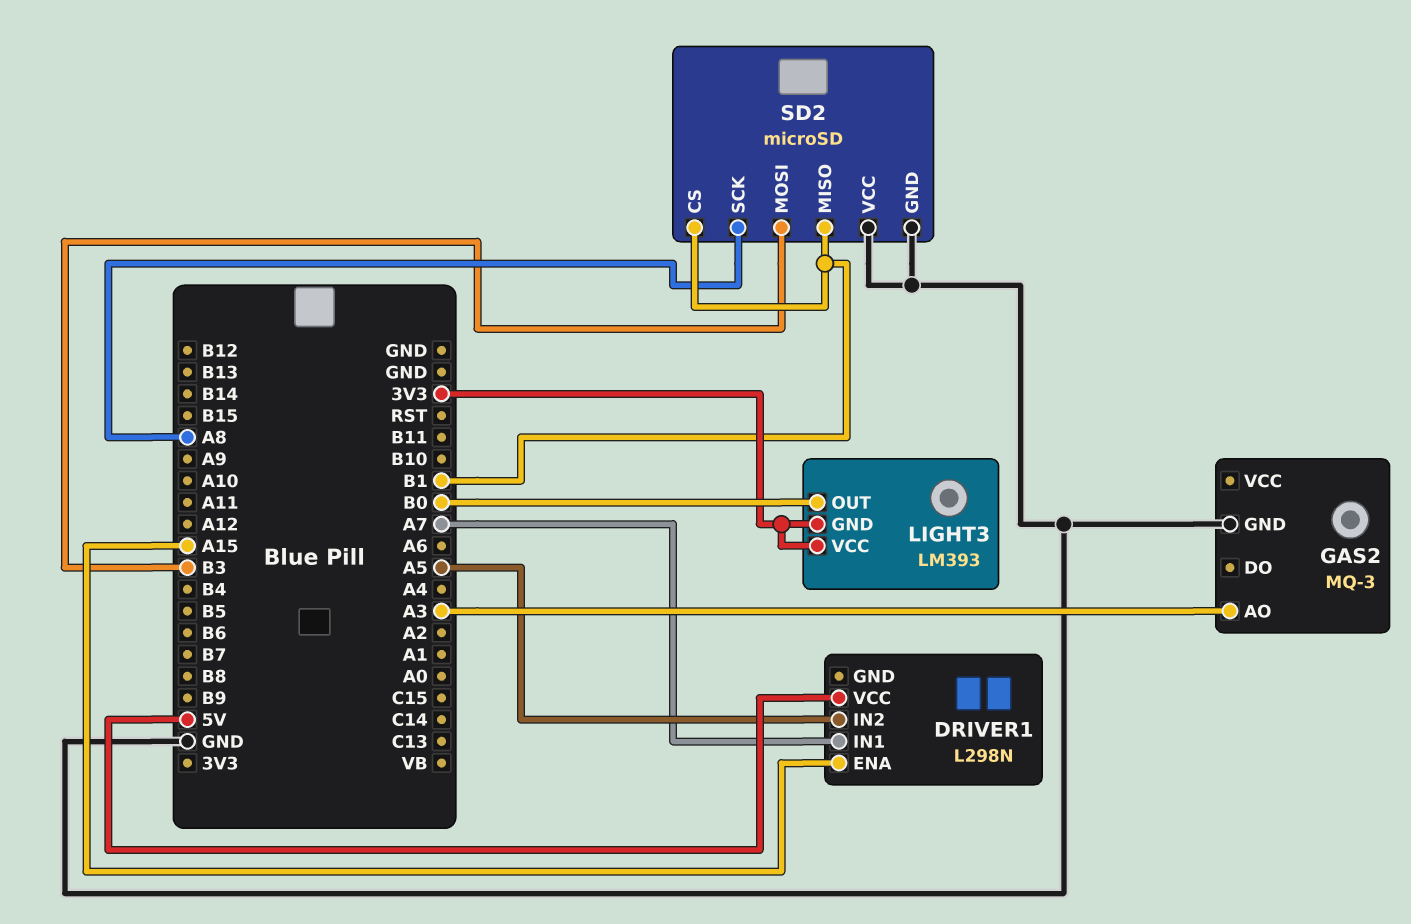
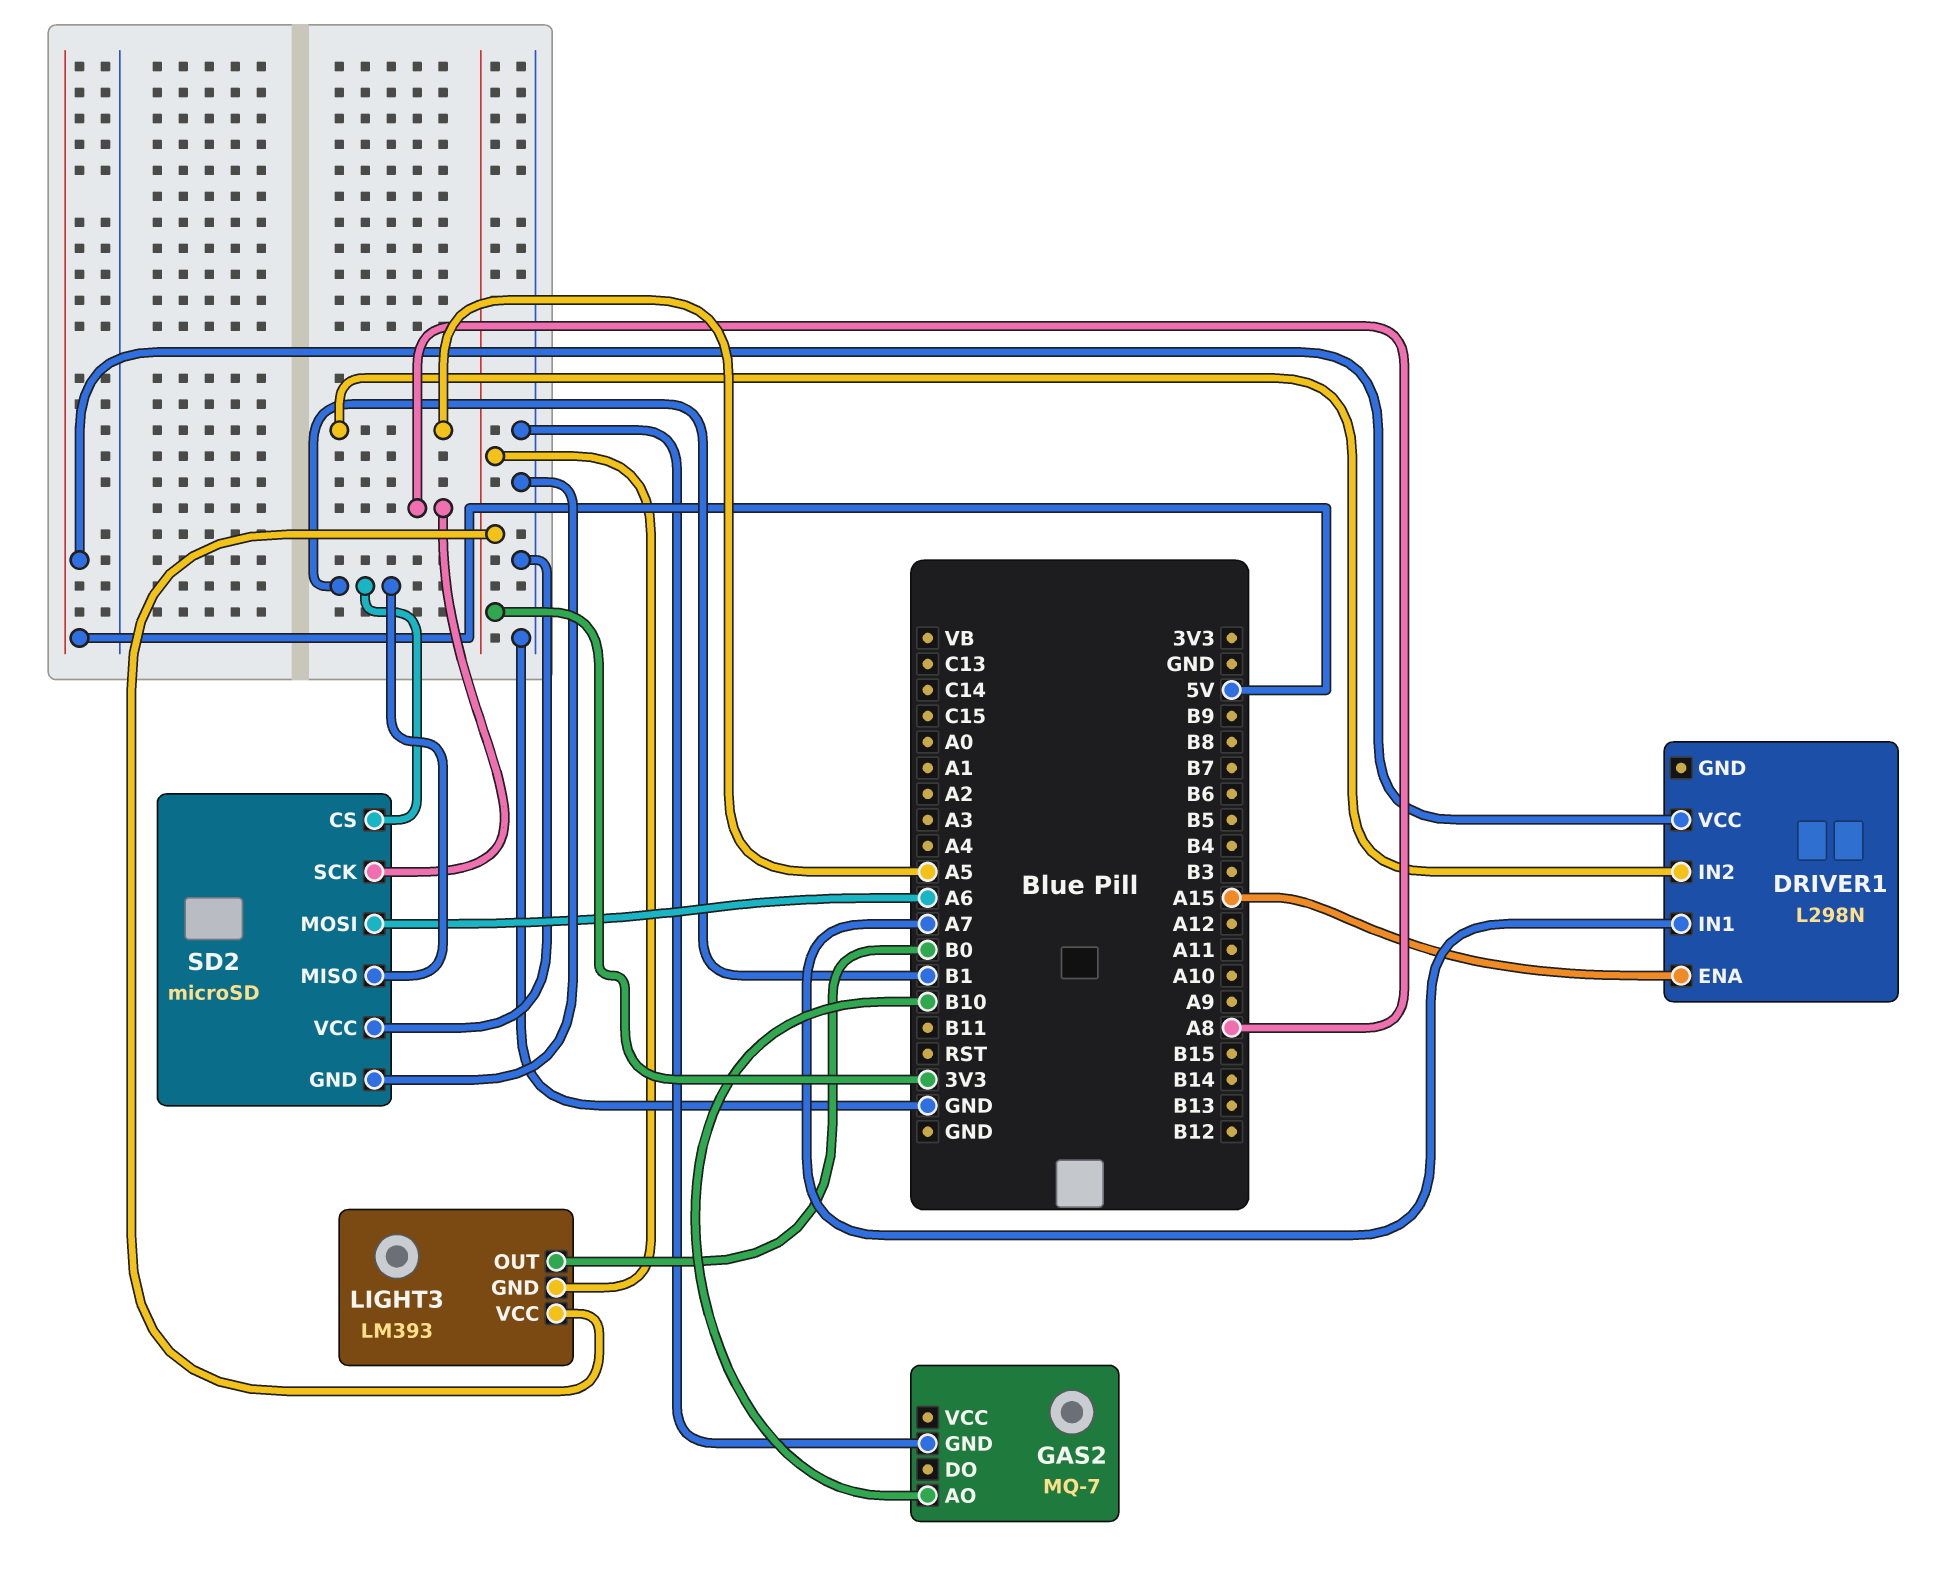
GAS2: MQ-3 -> MQ-7
GAS2 pin AO: A3 -> B10
SD2 pin MOSI: B3 -> A6

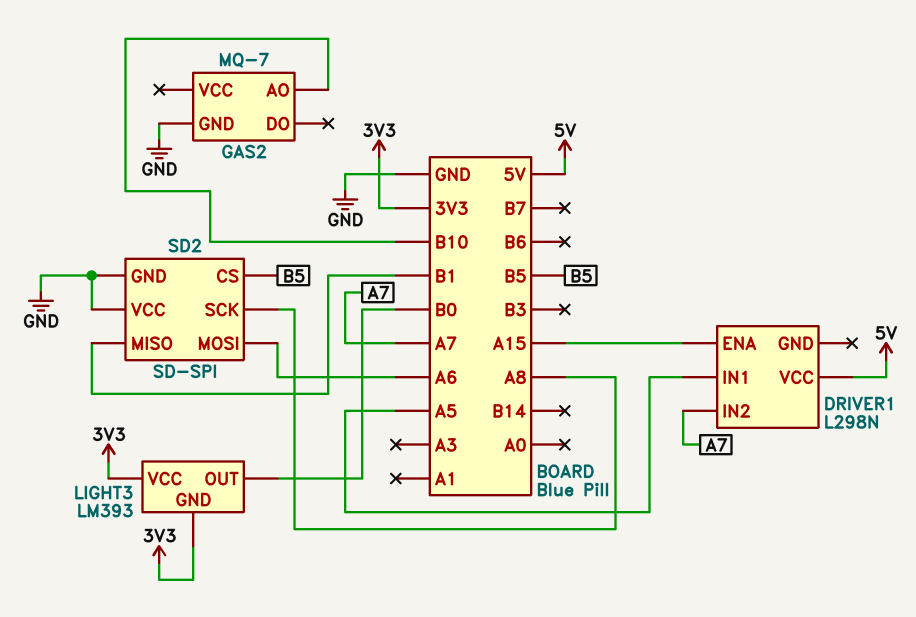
DRIVER1 pin IN1: A7 -> A5
DRIVER1 pin IN2: A5 -> A7
SD2: microSD -> SD-SPI
SD2 pin CS: B1 -> B5

